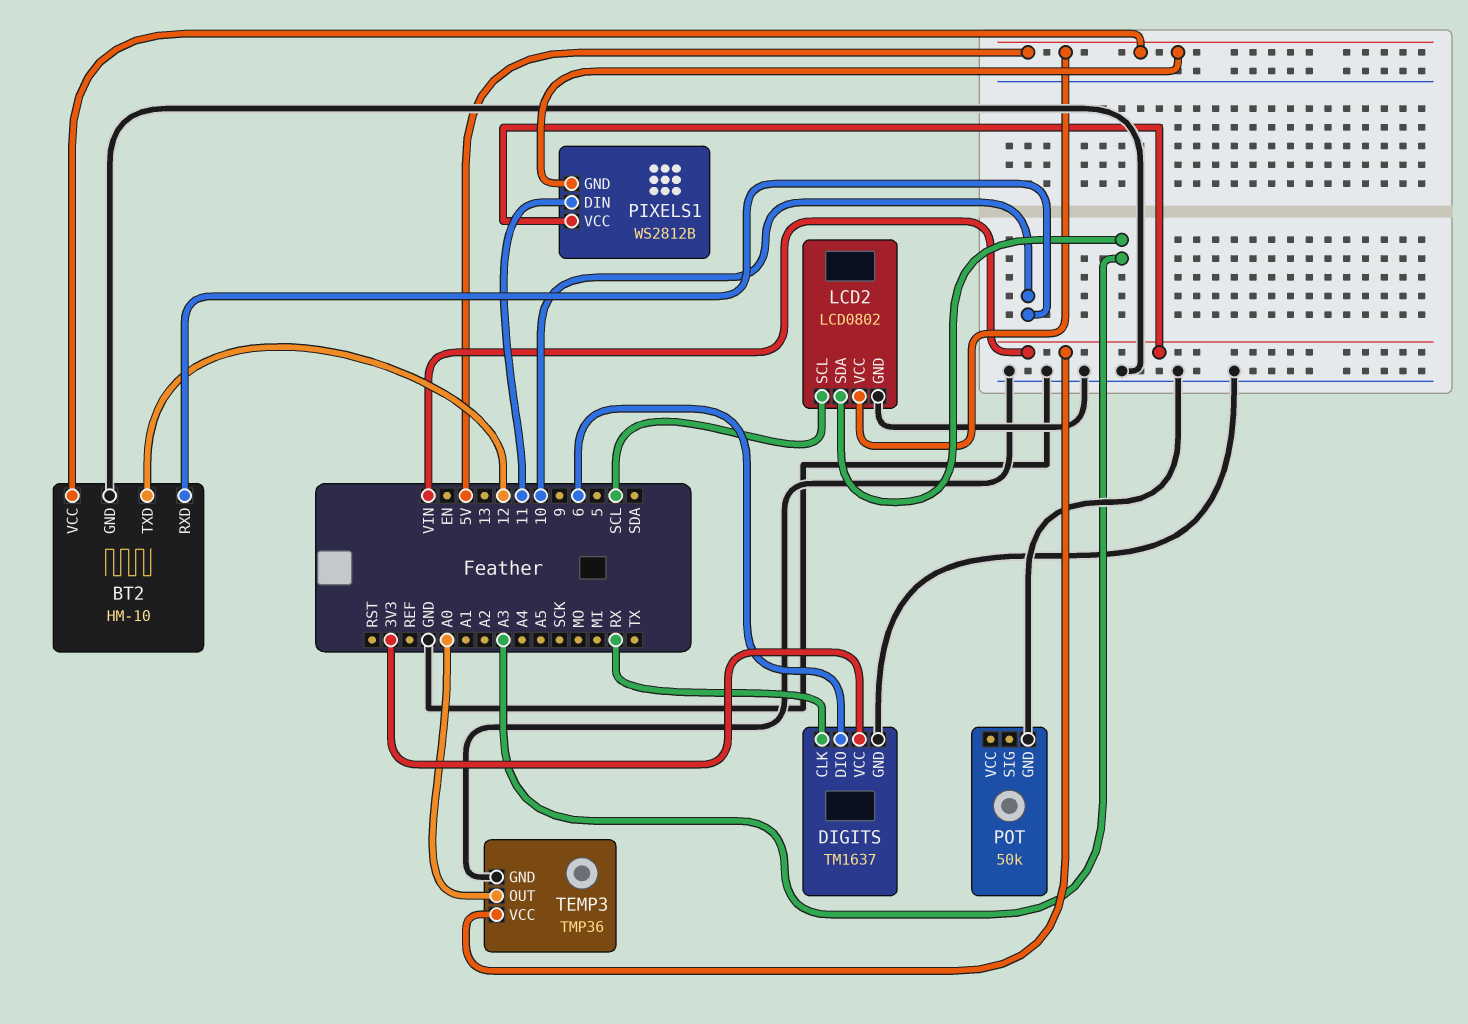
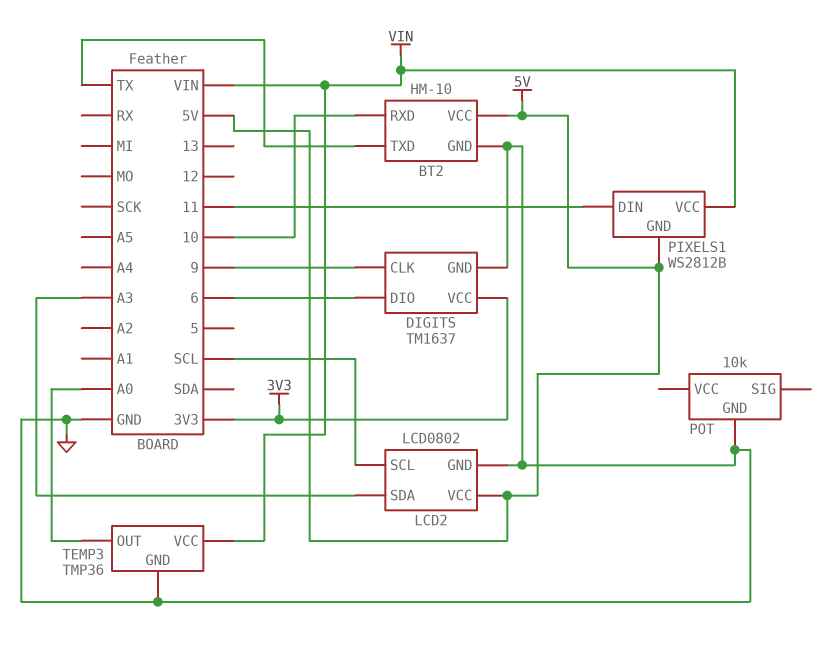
BT2 pin TXD: 12 -> TX
DIGITS pin CLK: RX -> 9
POT: 50k -> 10k

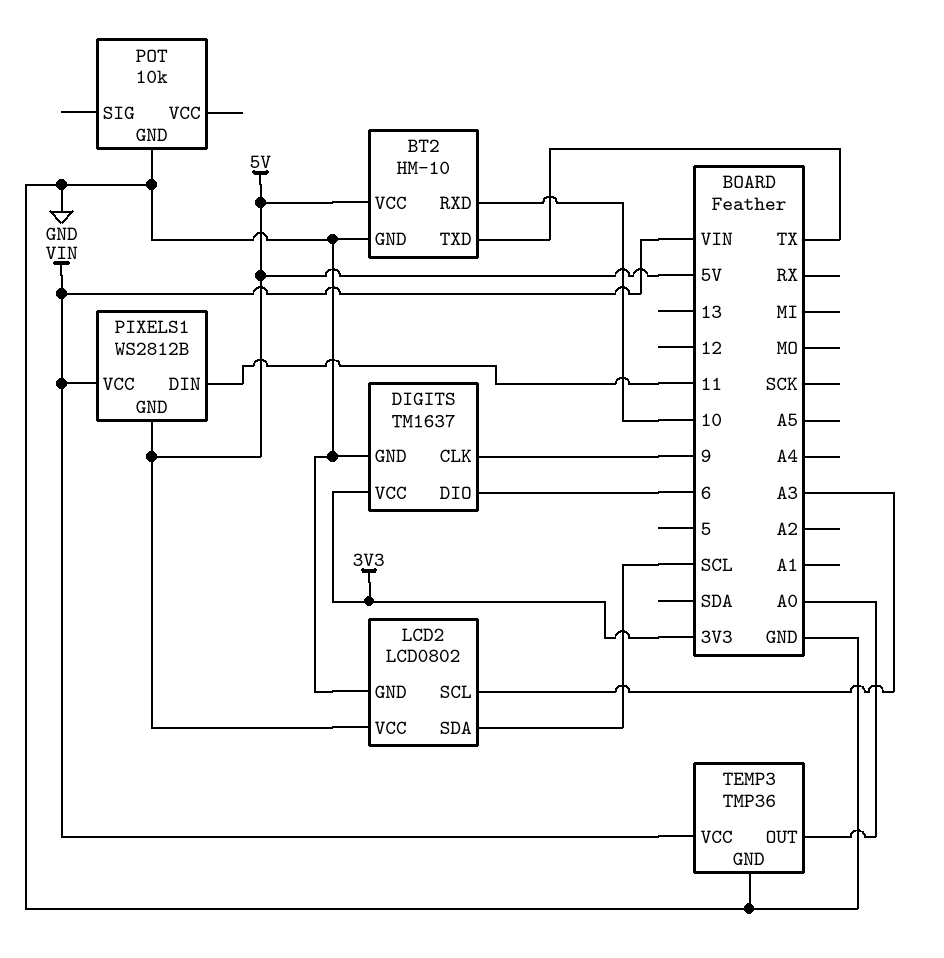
LCD2 pin SCL: SCL -> A3
LCD2 pin SDA: A3 -> SCL

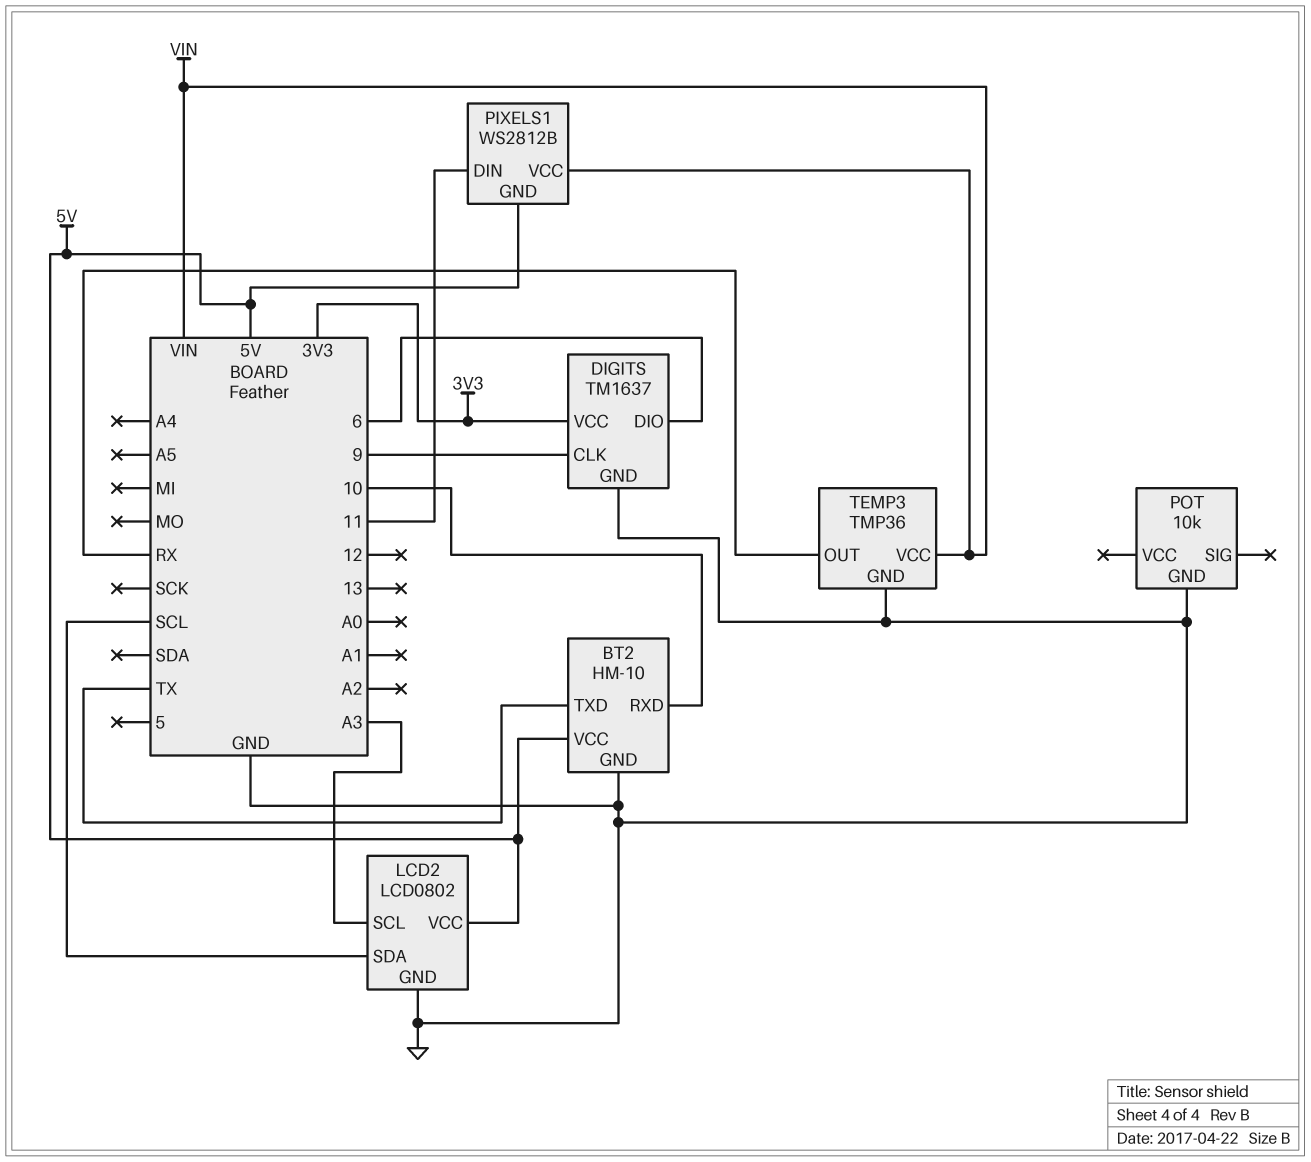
TEMP3 pin OUT: A0 -> RX

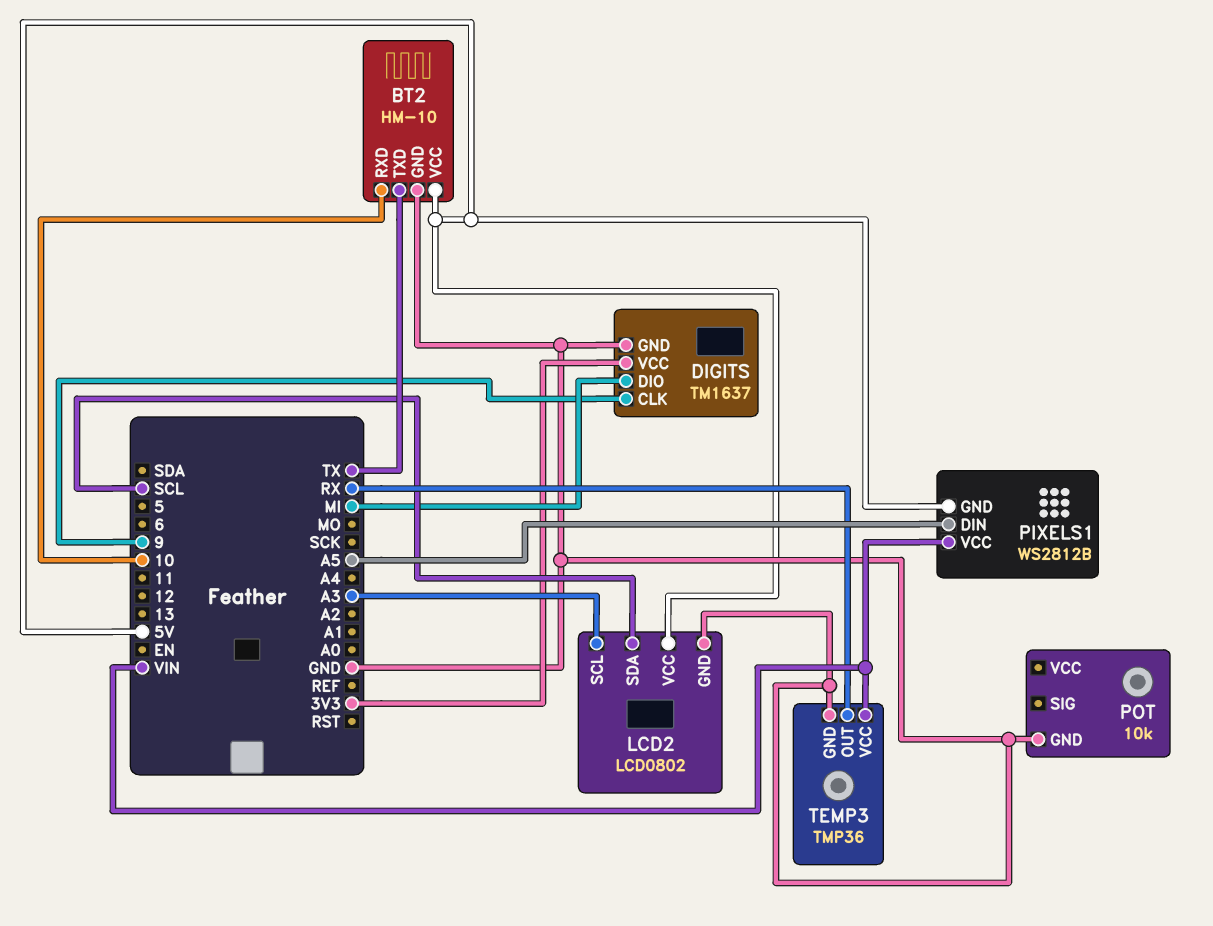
DIGITS pin DIO: 6 -> MI
PIXELS1 pin DIN: 11 -> A5

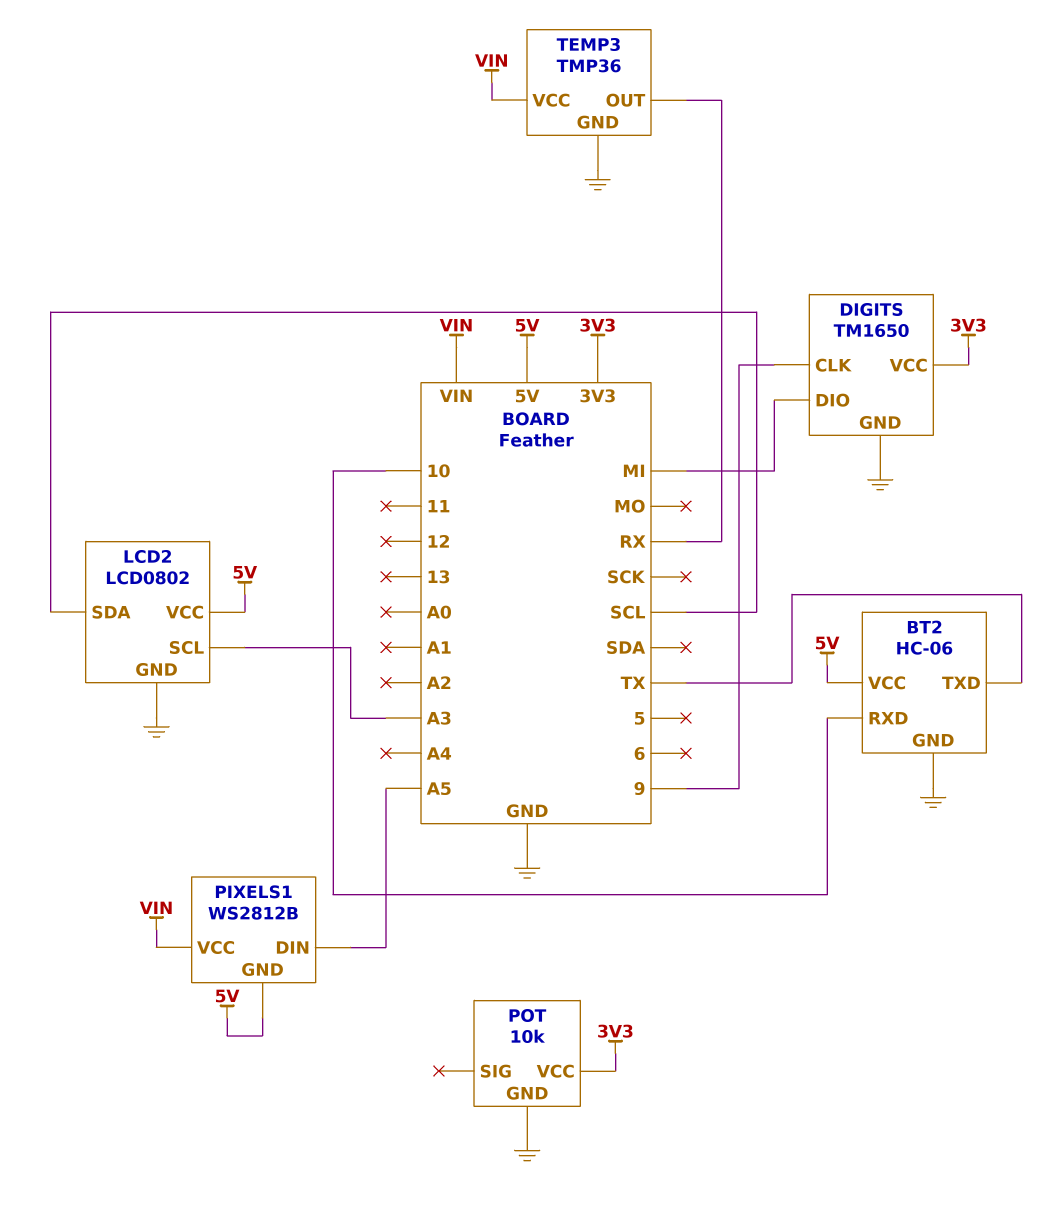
BT2: HM-10 -> HC-06
DIGITS: TM1637 -> TM1650
POT pin VCC: none -> 3V3

